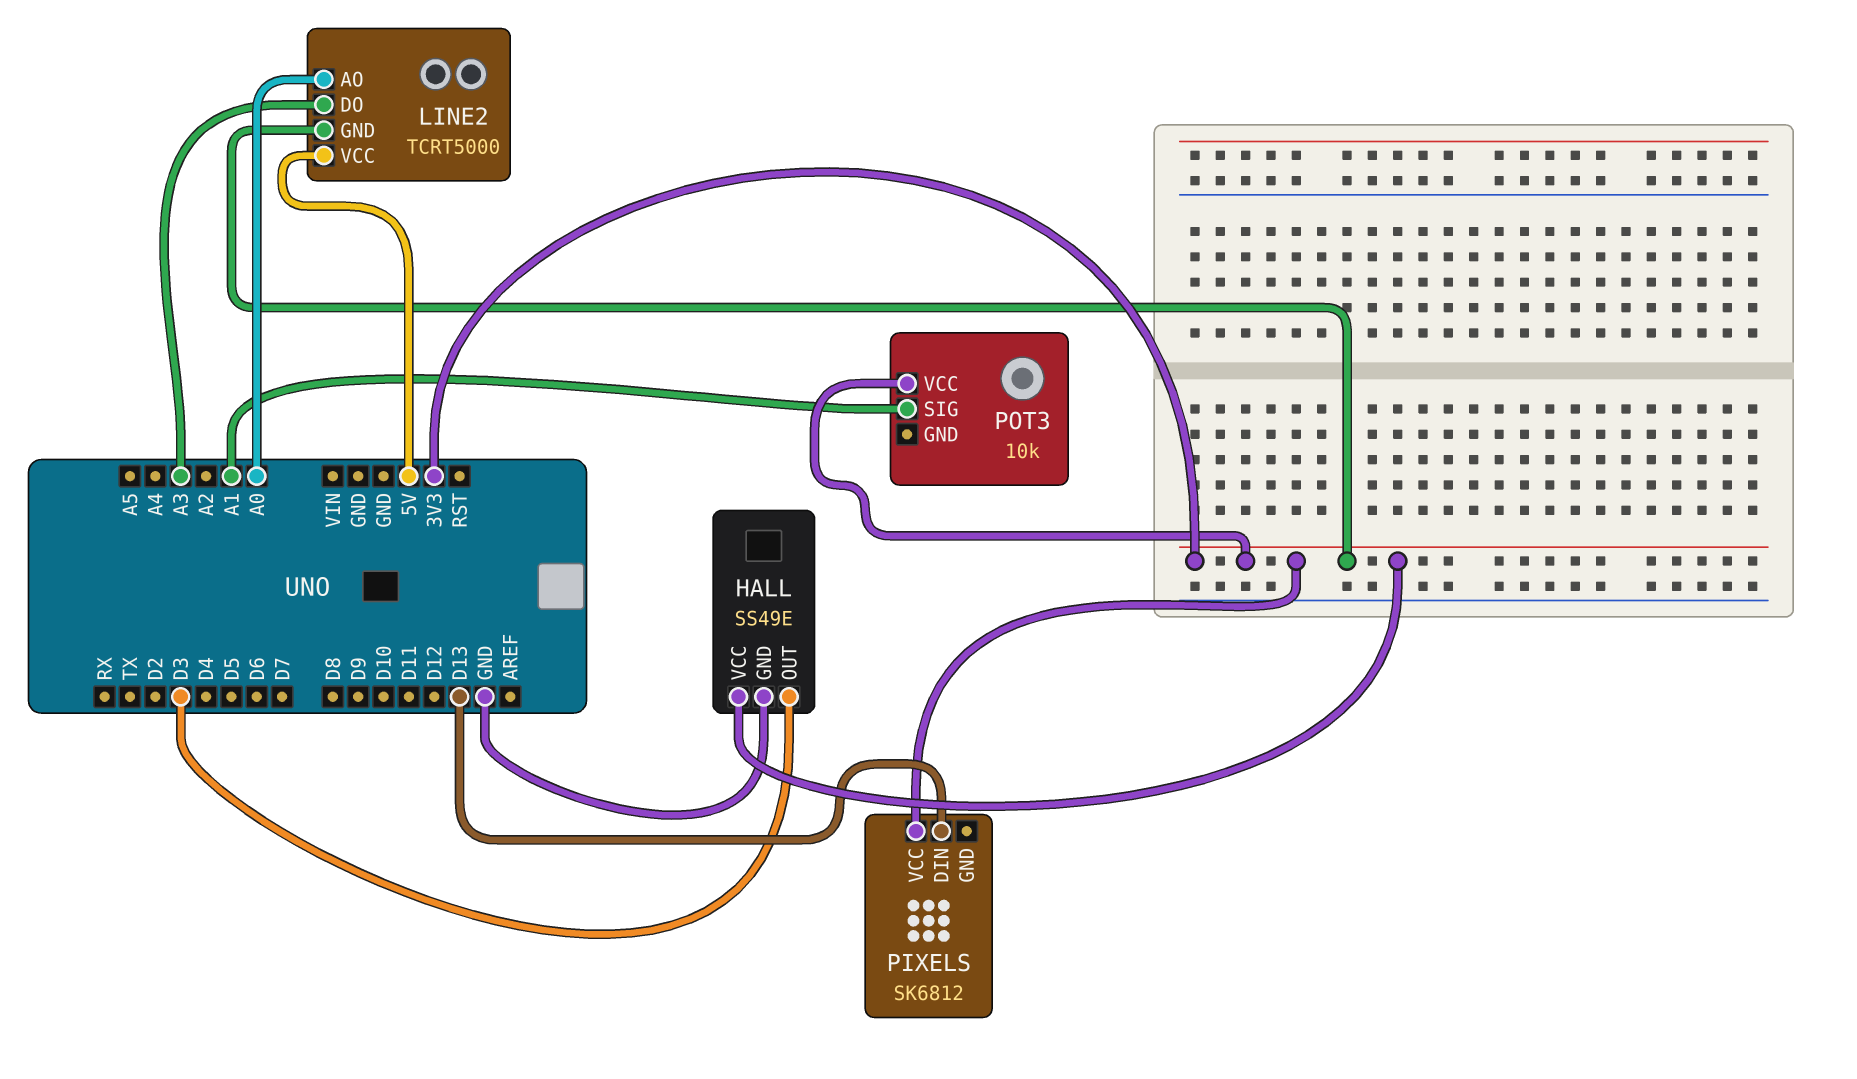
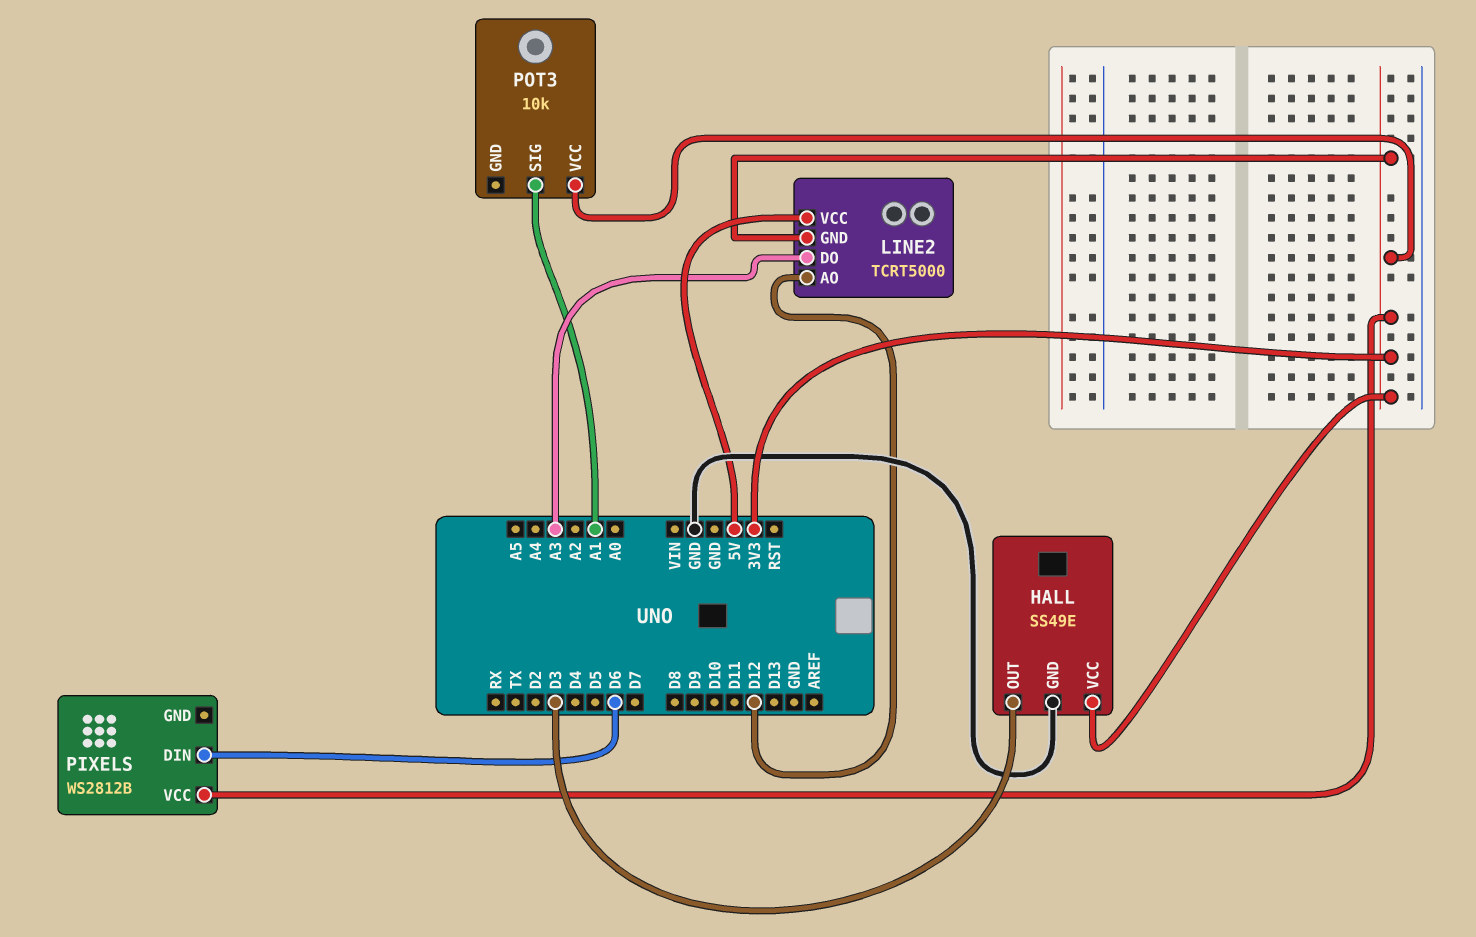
LINE2 pin AO: A0 -> D12
PIXELS: SK6812 -> WS2812B
PIXELS pin DIN: D13 -> D6

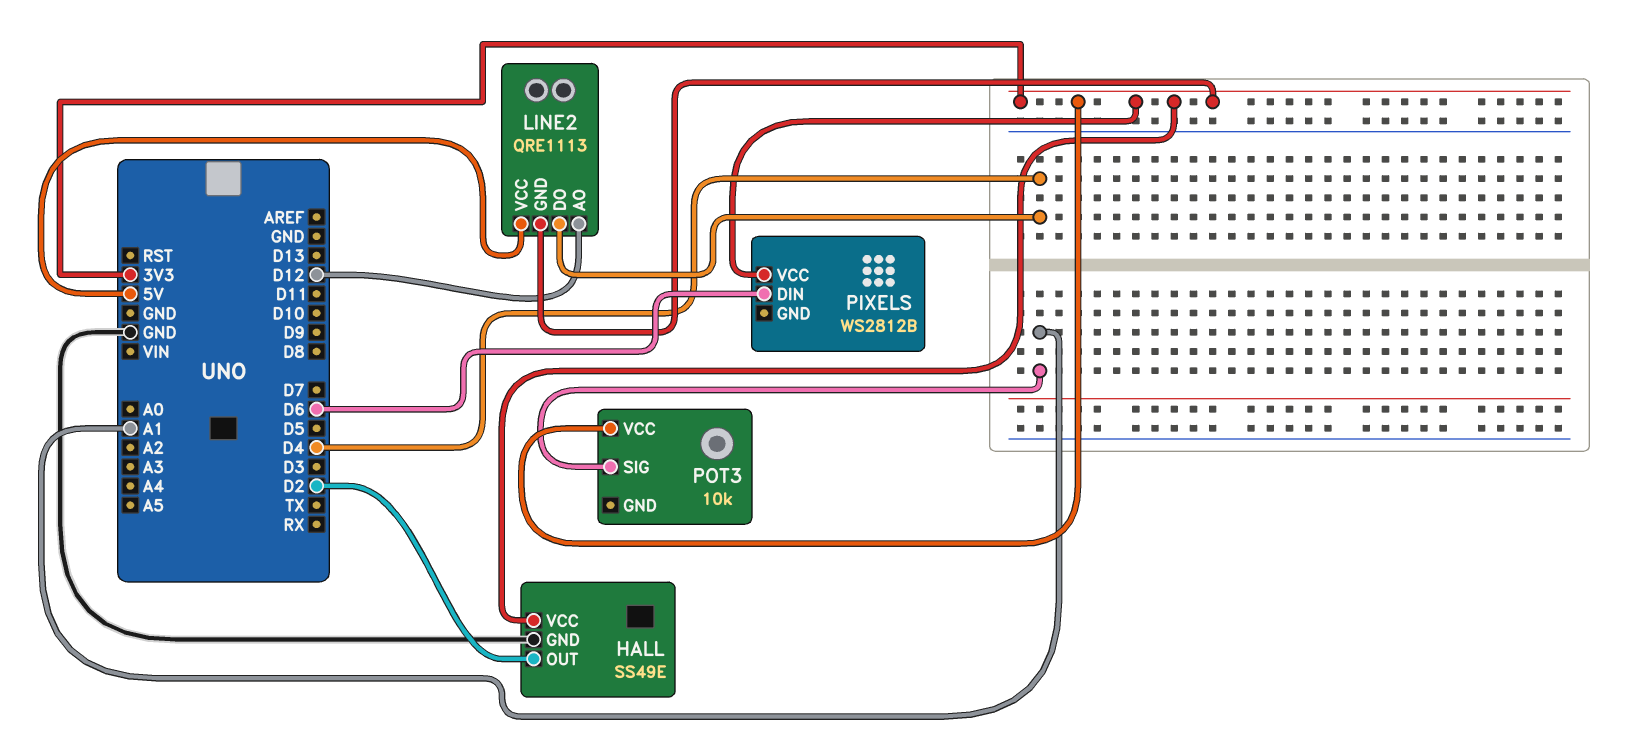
HALL pin OUT: D3 -> D2
LINE2: TCRT5000 -> QRE1113
LINE2 pin DO: A3 -> D4

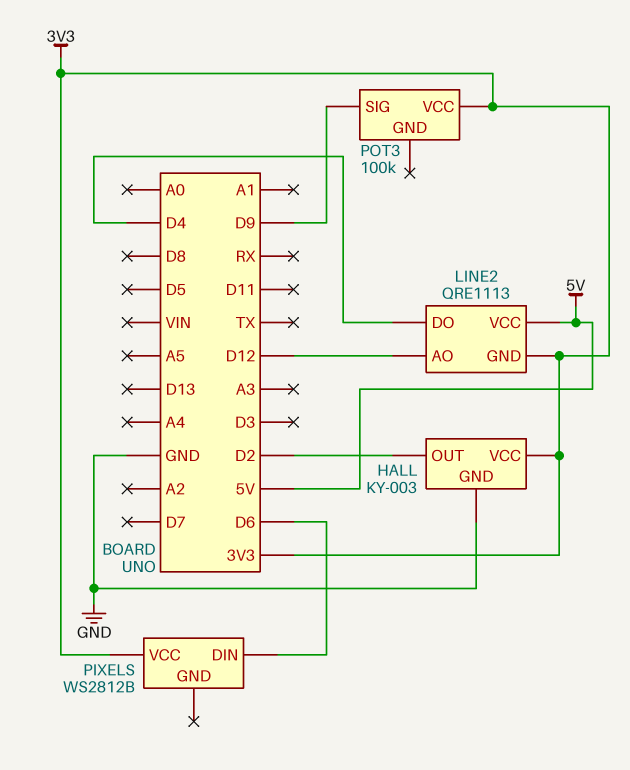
HALL: SS49E -> KY-003
POT3: 10k -> 100k
POT3 pin SIG: A1 -> D9

